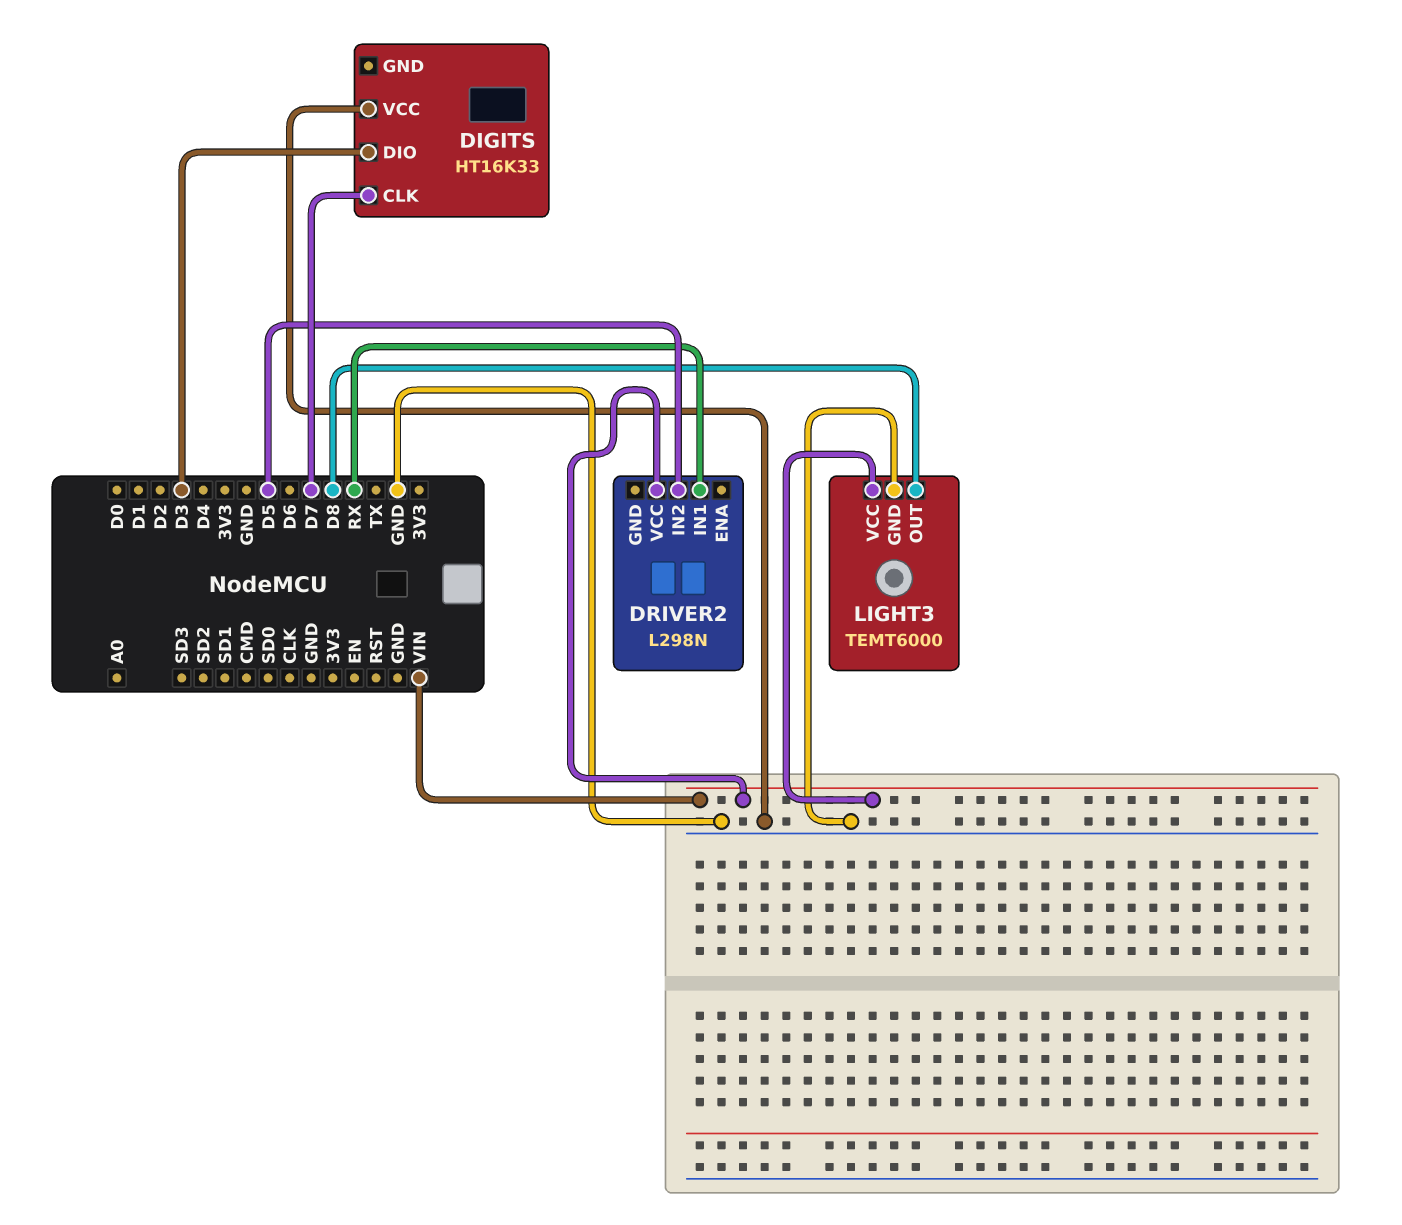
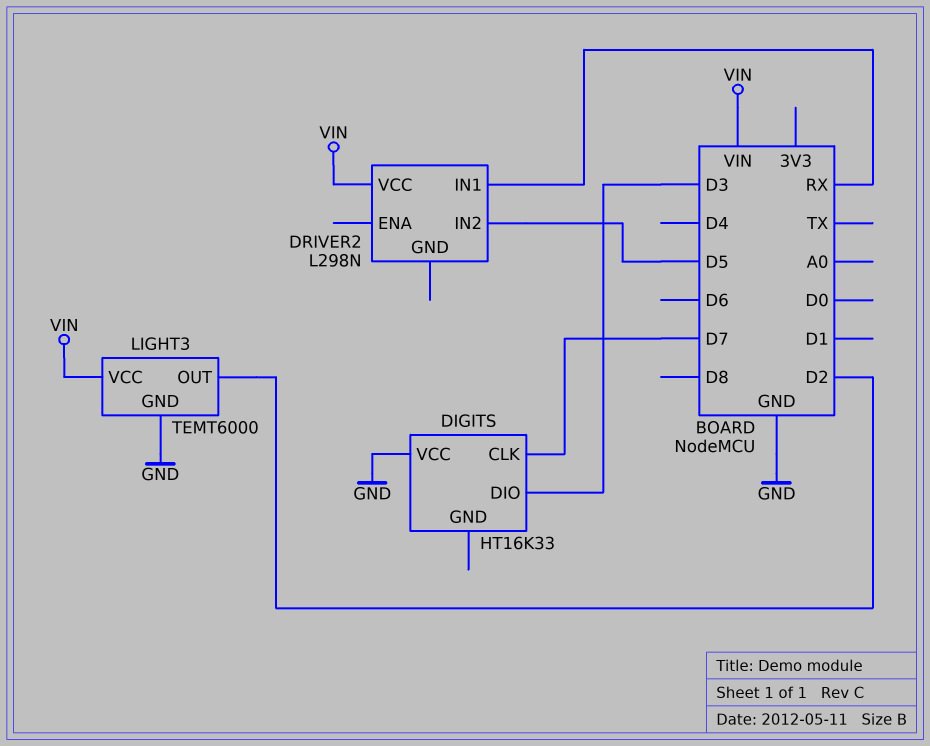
LIGHT3 pin OUT: D8 -> D2

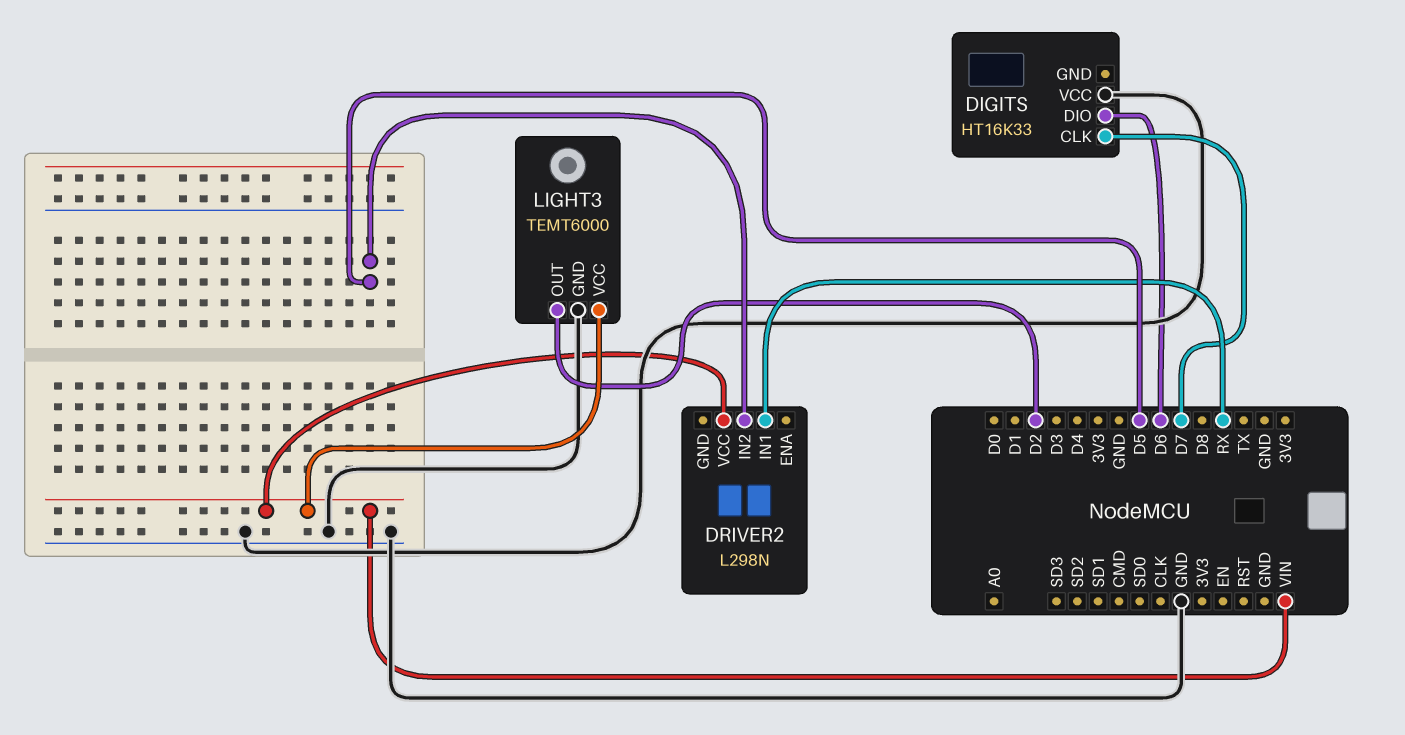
DIGITS pin DIO: D3 -> D6

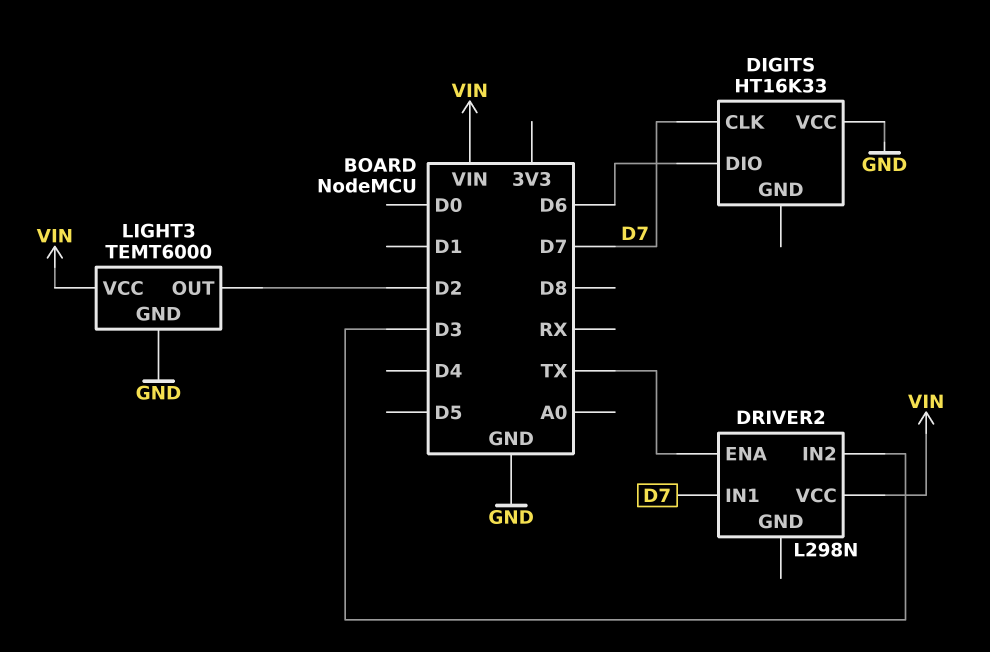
DRIVER2 pin ENA: none -> TX
DRIVER2 pin IN1: RX -> D7
DRIVER2 pin IN2: D5 -> D3

